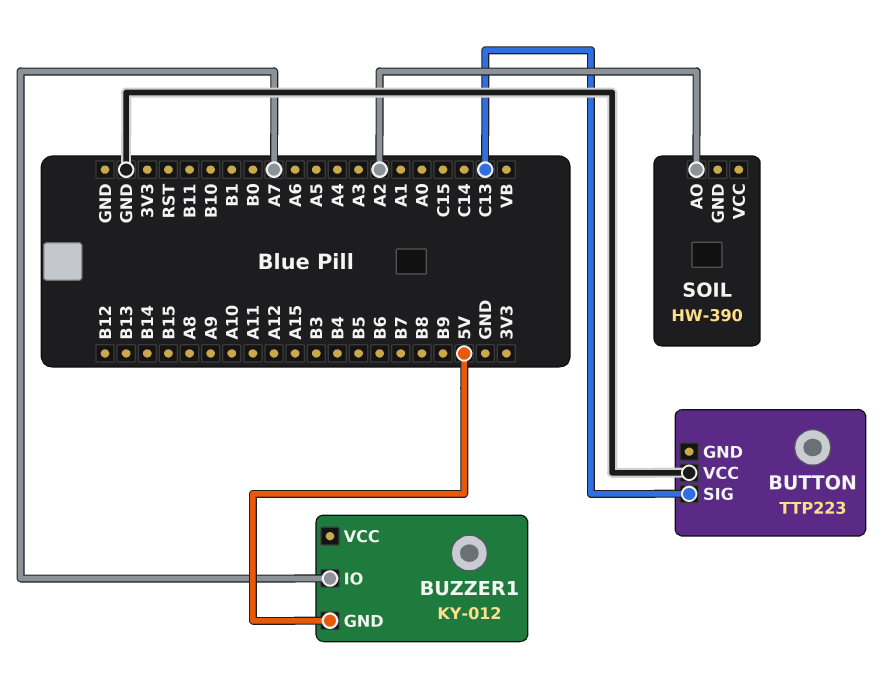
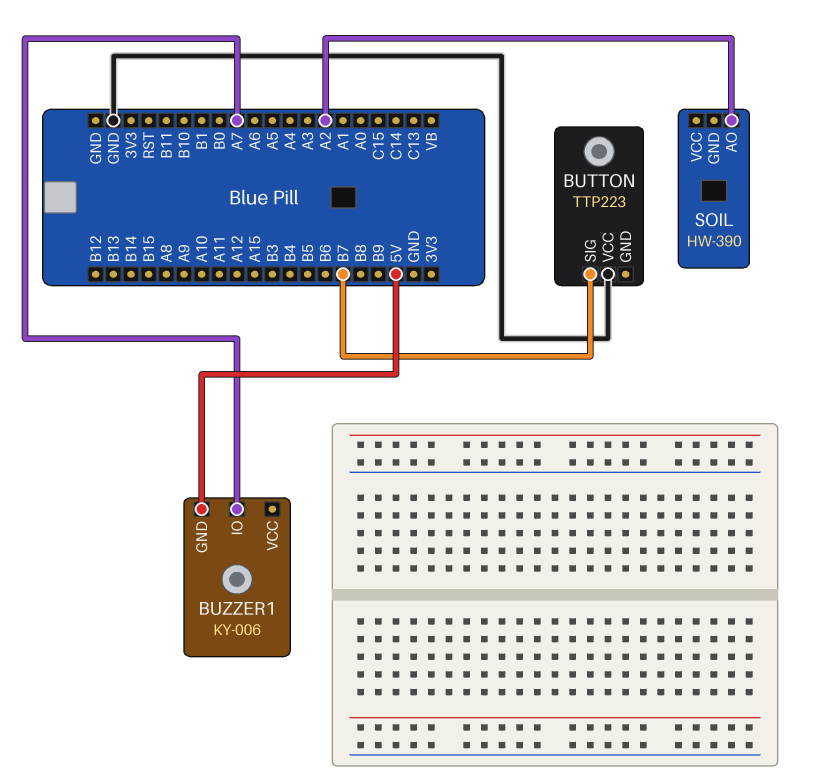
BUTTON pin SIG: C13 -> B7
BUZZER1: KY-012 -> KY-006

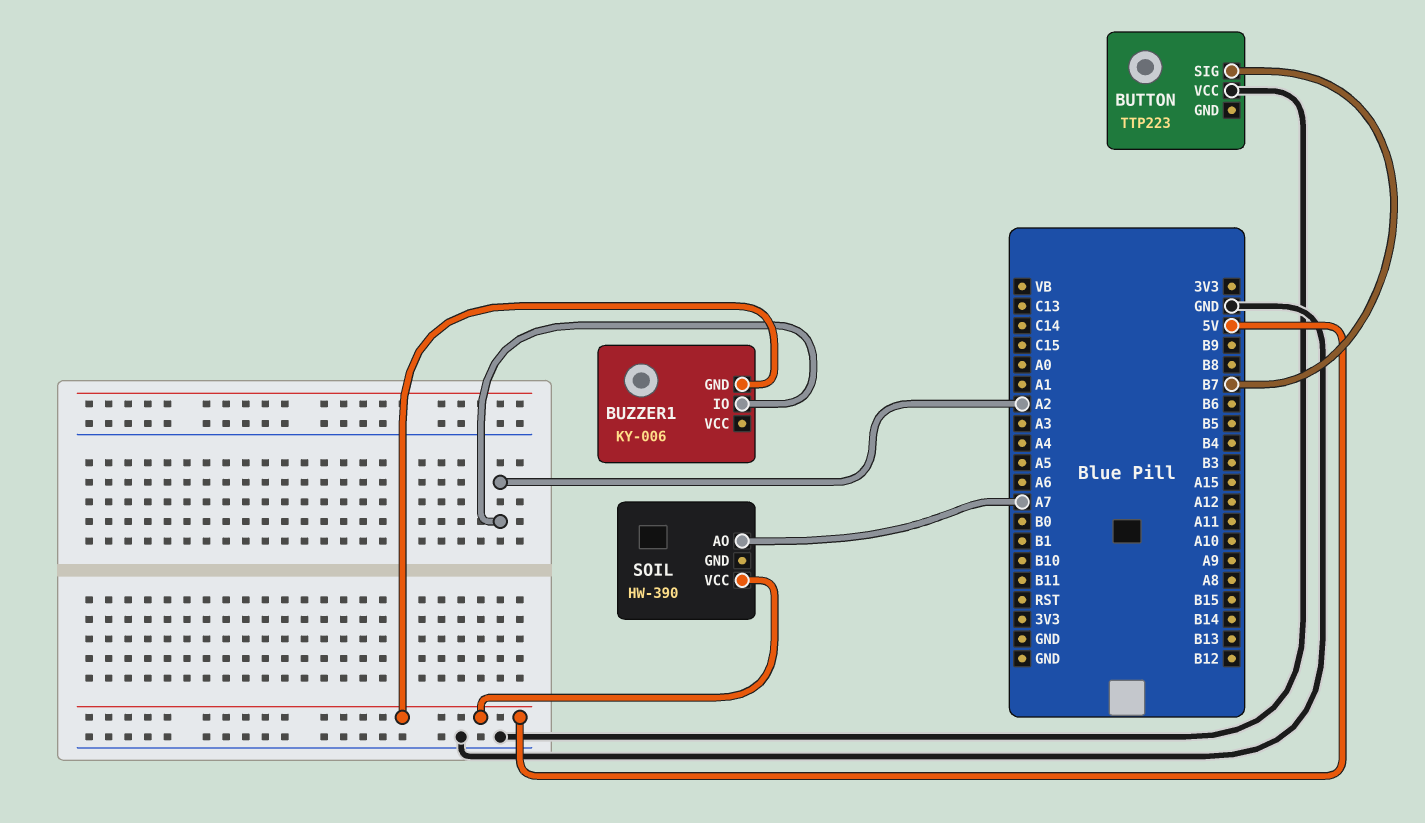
BUZZER1 pin IO: A7 -> A2
SOIL pin AO: A2 -> A7
SOIL pin VCC: none -> 5V

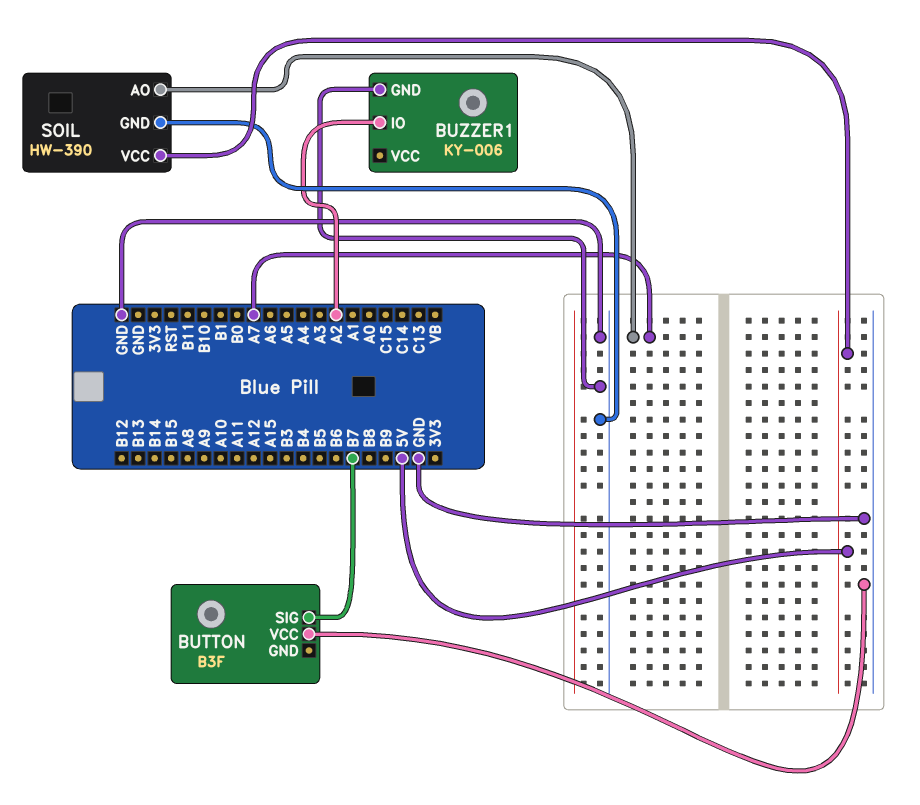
BUTTON: TTP223 -> B3F
BUZZER1 pin GND: 5V -> GND
SOIL pin GND: none -> GND

